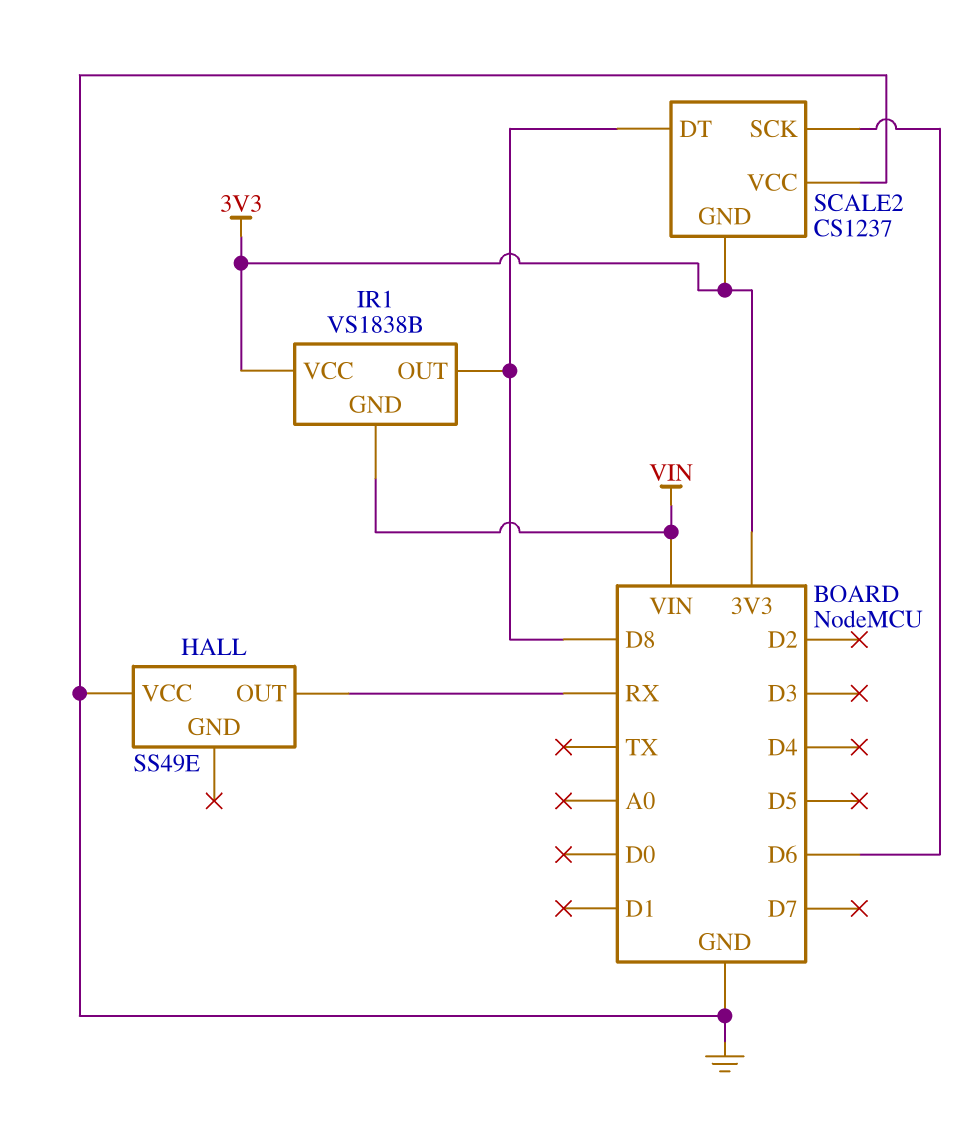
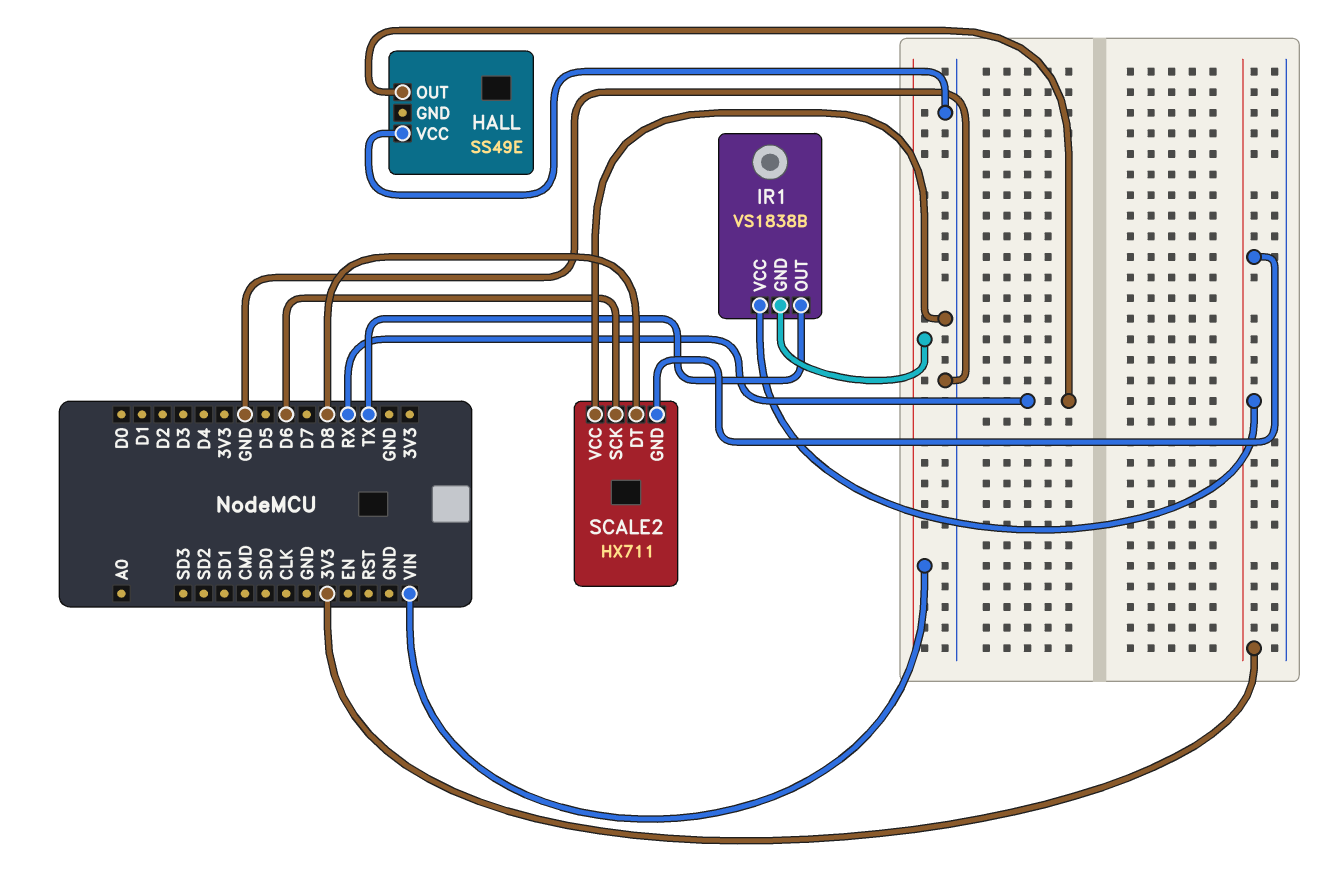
IR1 pin OUT: D8 -> TX
SCALE2: CS1237 -> HX711

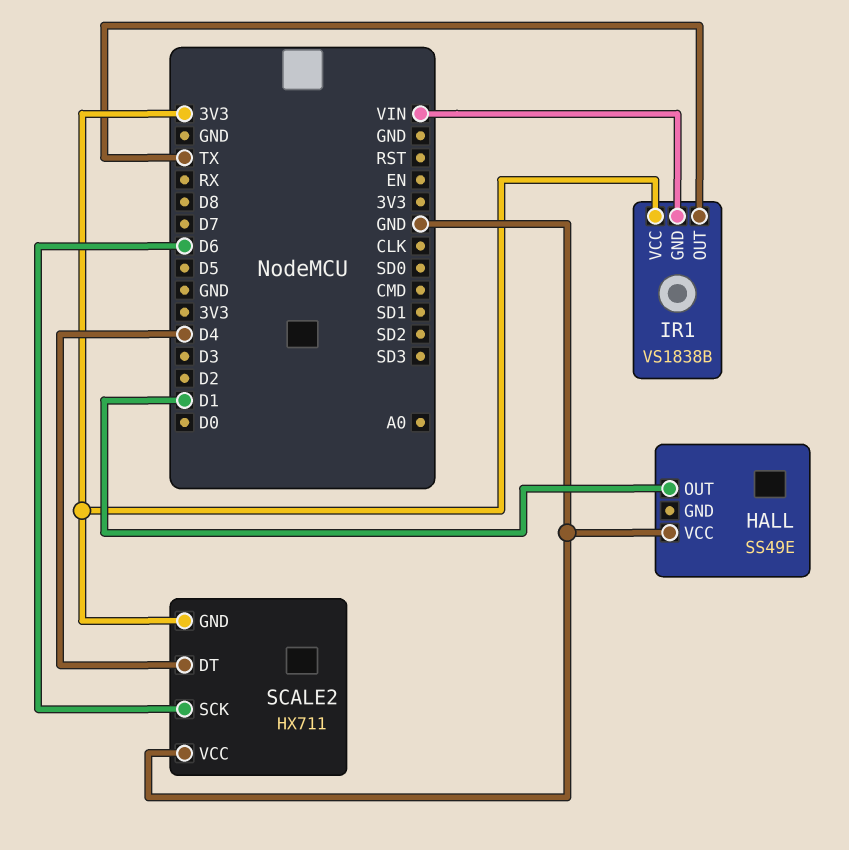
HALL pin OUT: RX -> D1
SCALE2 pin DT: D8 -> D4

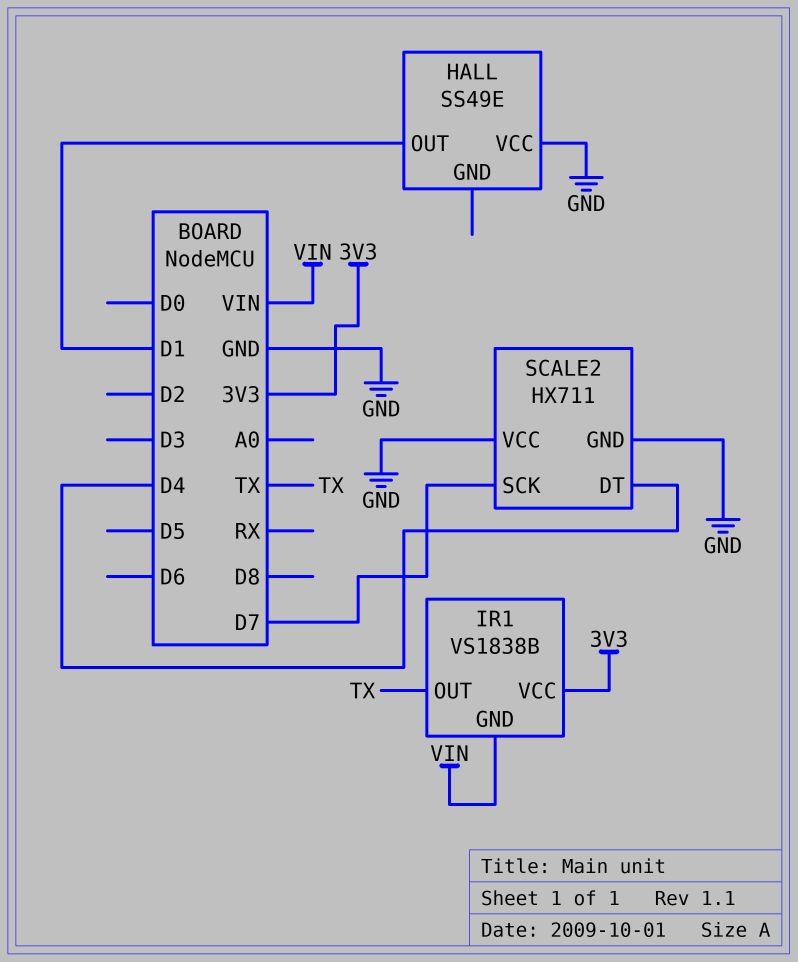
SCALE2 pin GND: 3V3 -> GND
SCALE2 pin SCK: D6 -> D7

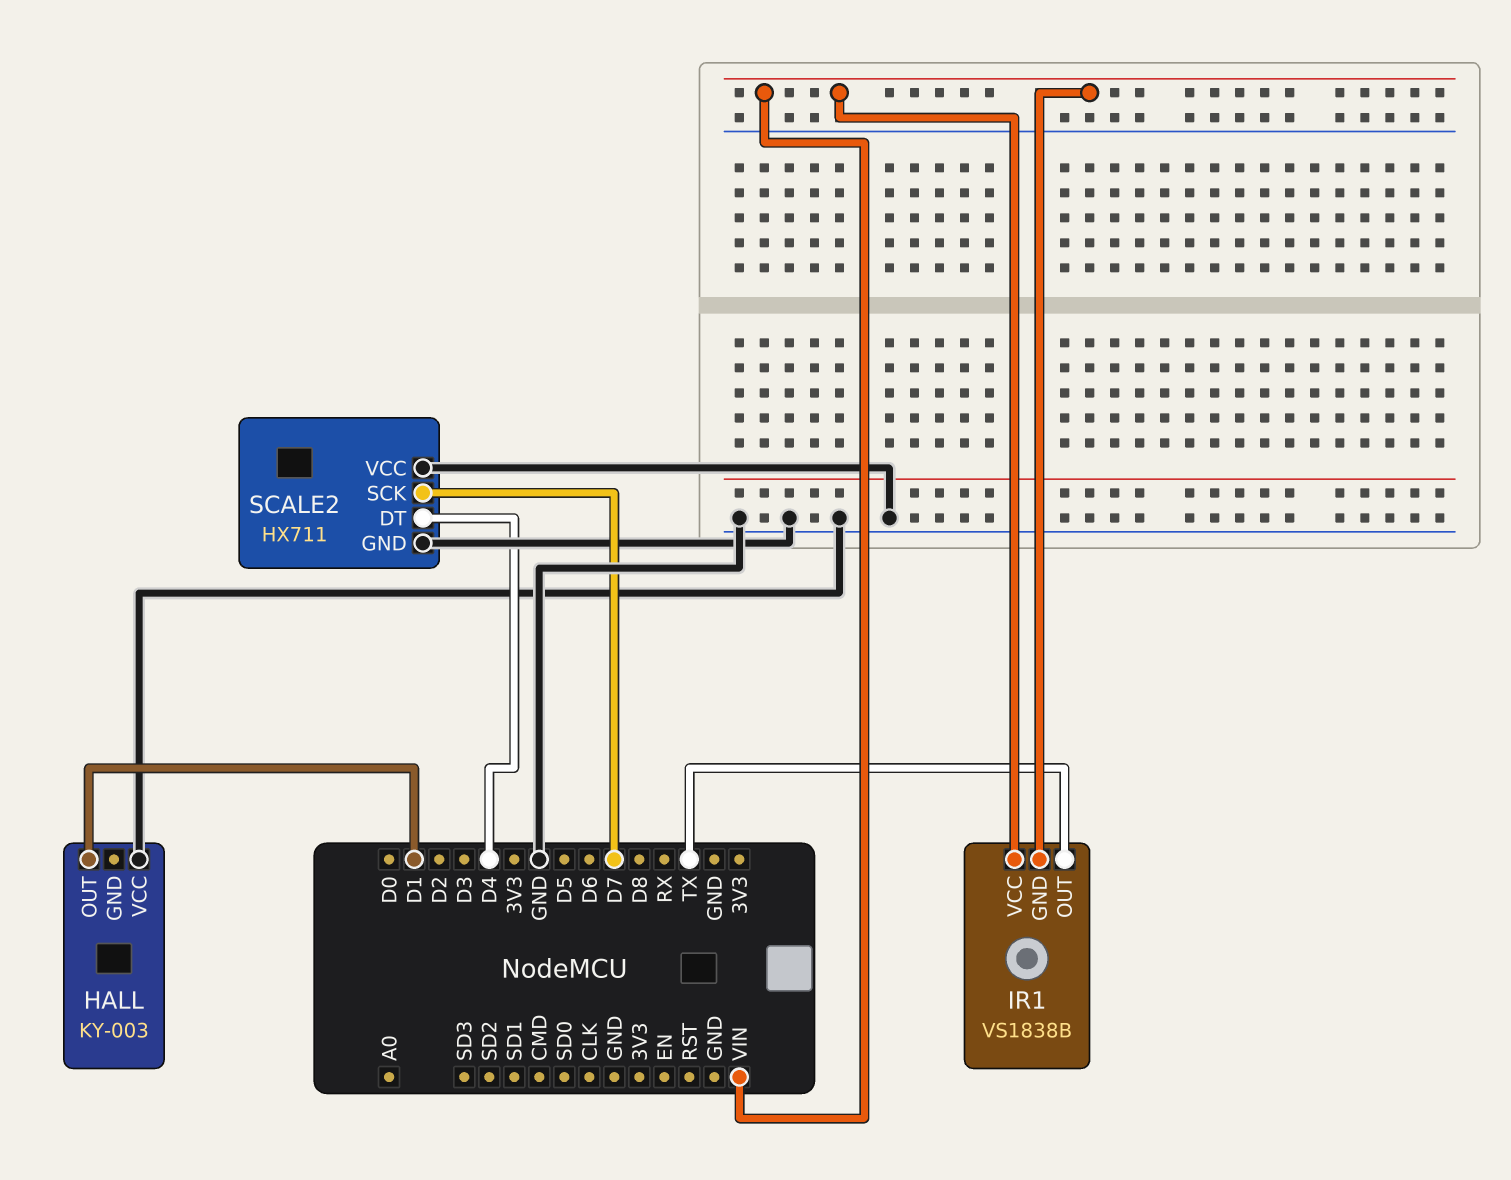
HALL: SS49E -> KY-003
IR1 pin VCC: 3V3 -> VIN

